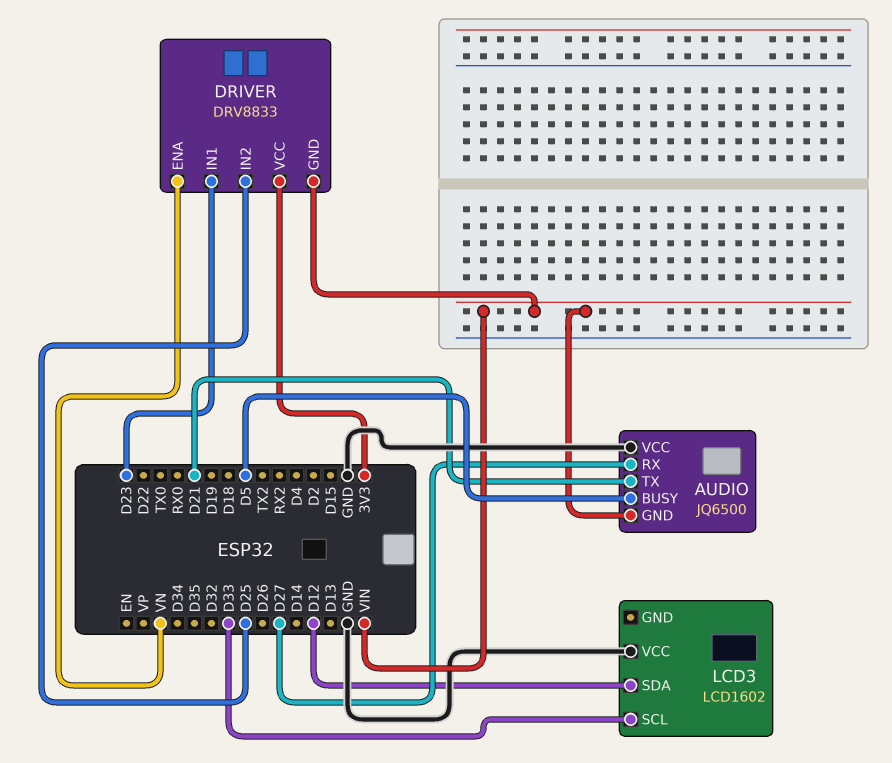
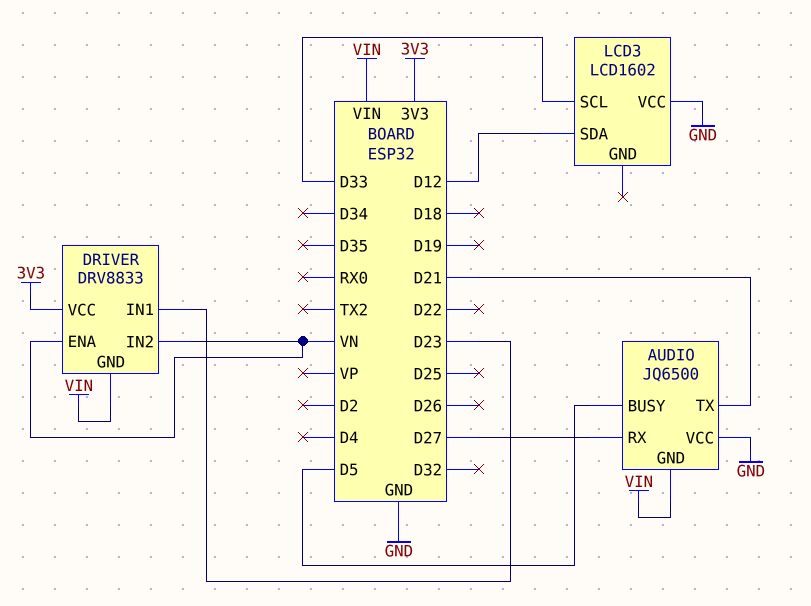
DRIVER pin IN2: D25 -> VN

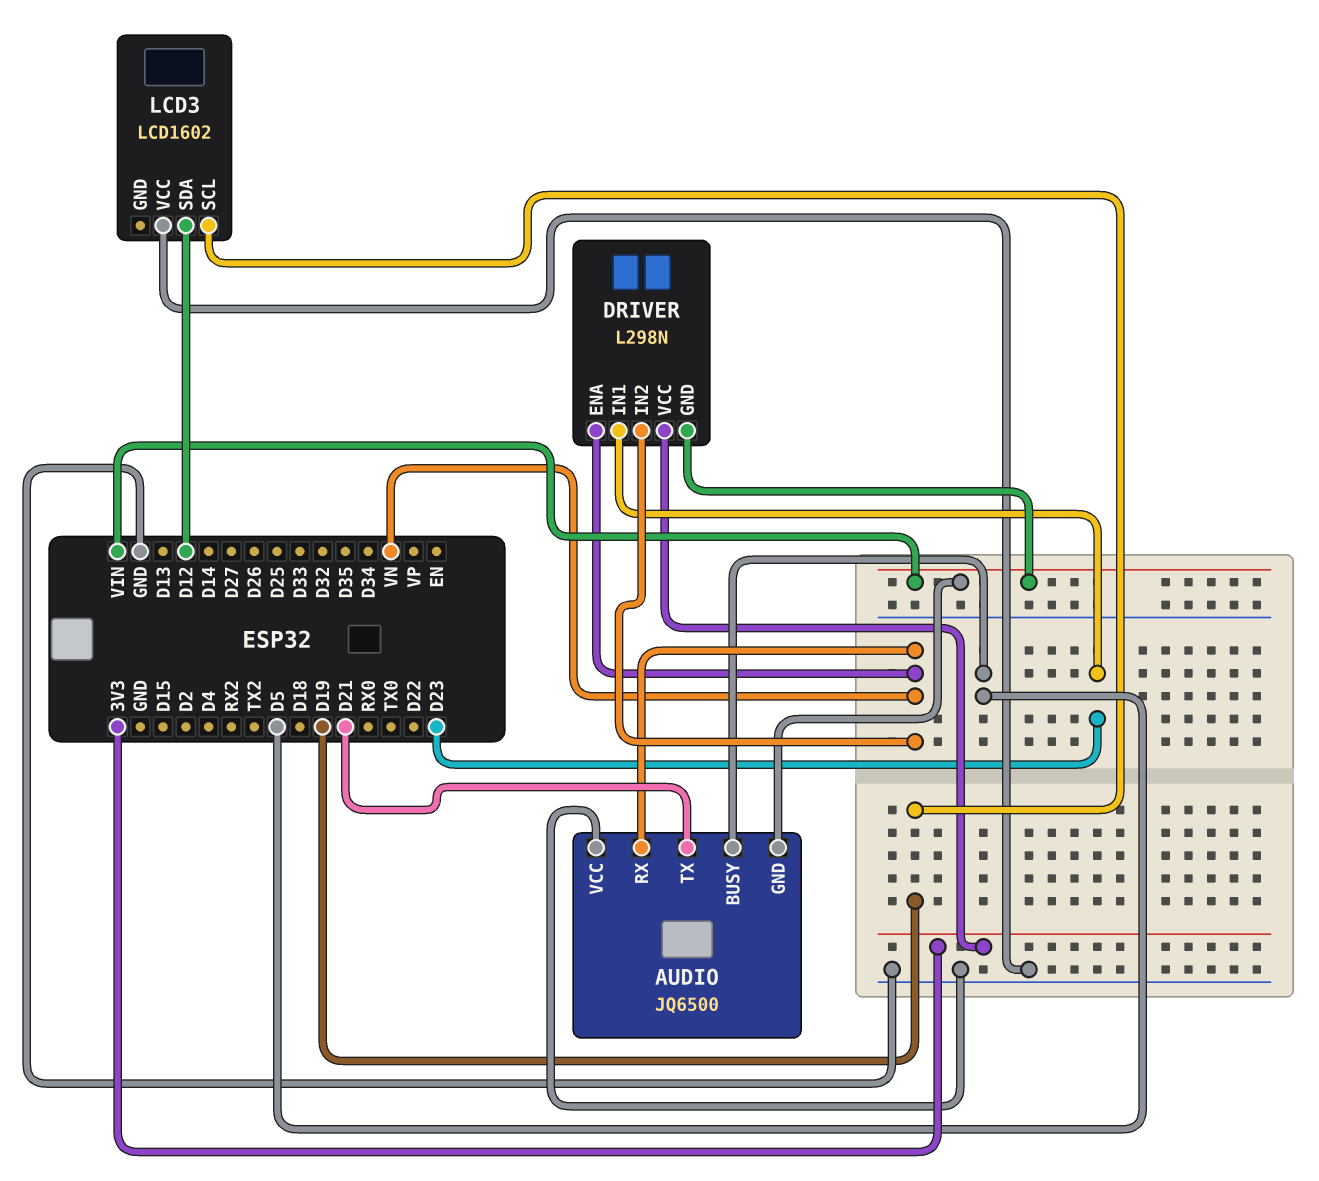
AUDIO pin RX: D27 -> VN
DRIVER: DRV8833 -> L298N
LCD3 pin SCL: D33 -> D19

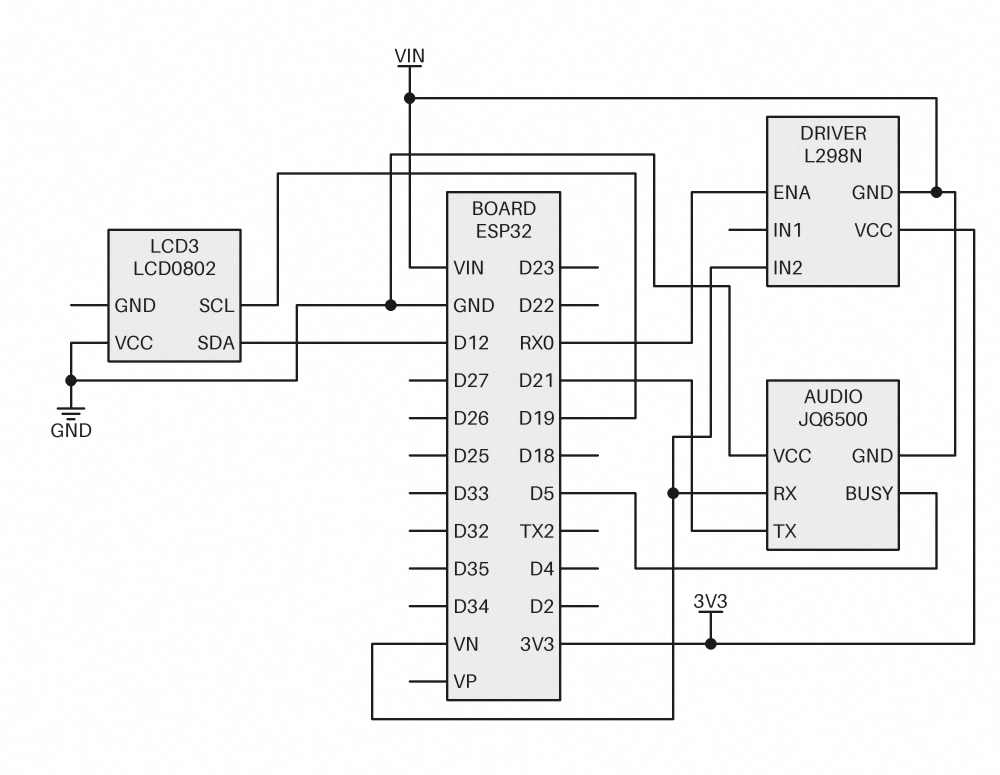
DRIVER pin ENA: VN -> RX0
DRIVER pin IN1: D23 -> none
LCD3: LCD1602 -> LCD0802

